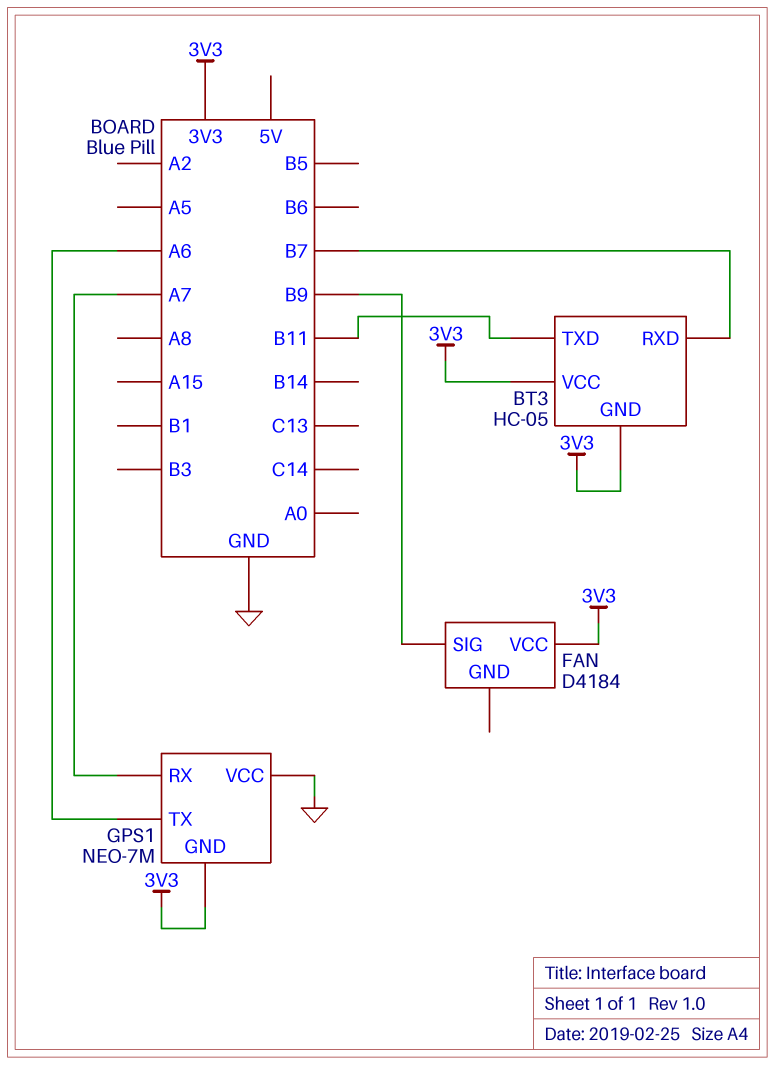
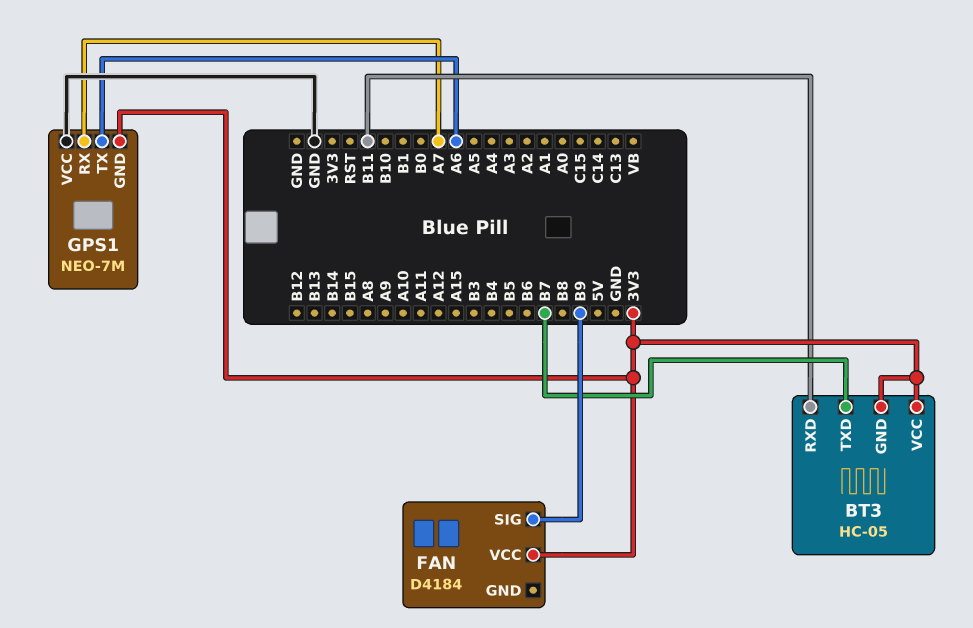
BT3 pin RXD: B7 -> B11
BT3 pin TXD: B11 -> B7

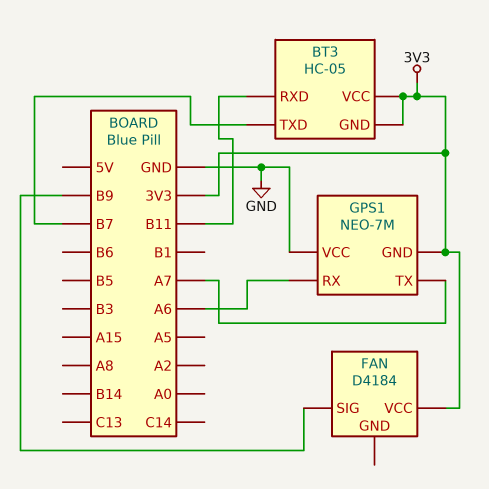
GPS1 pin RX: A7 -> A6
GPS1 pin TX: A6 -> A7

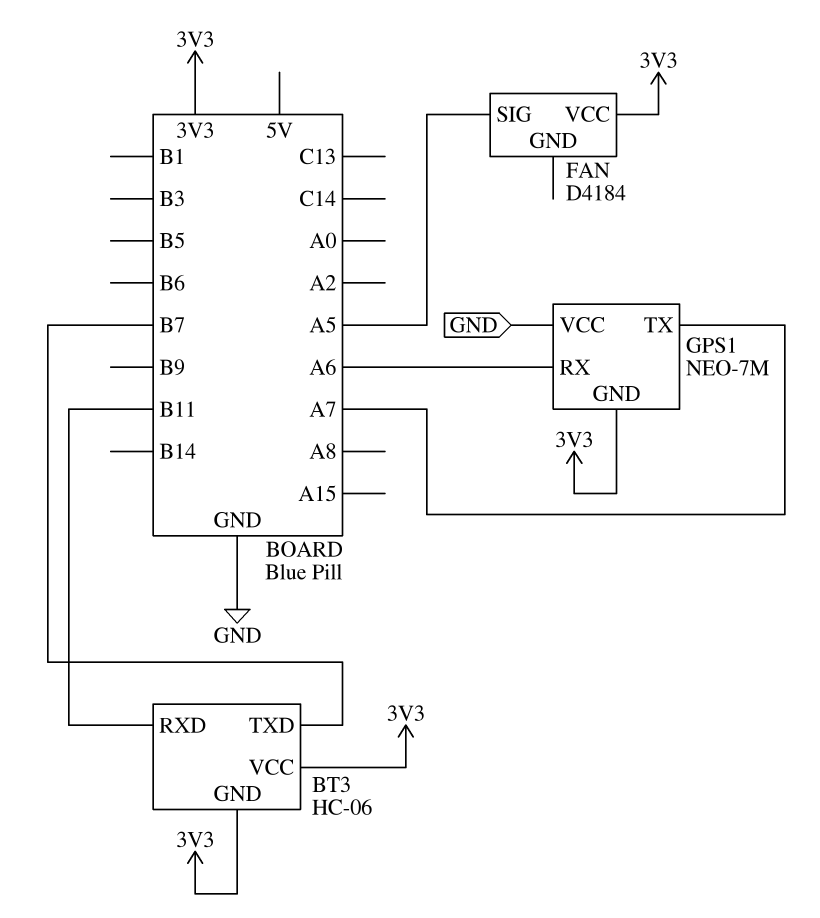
BT3: HC-05 -> HC-06
FAN pin SIG: B9 -> A5

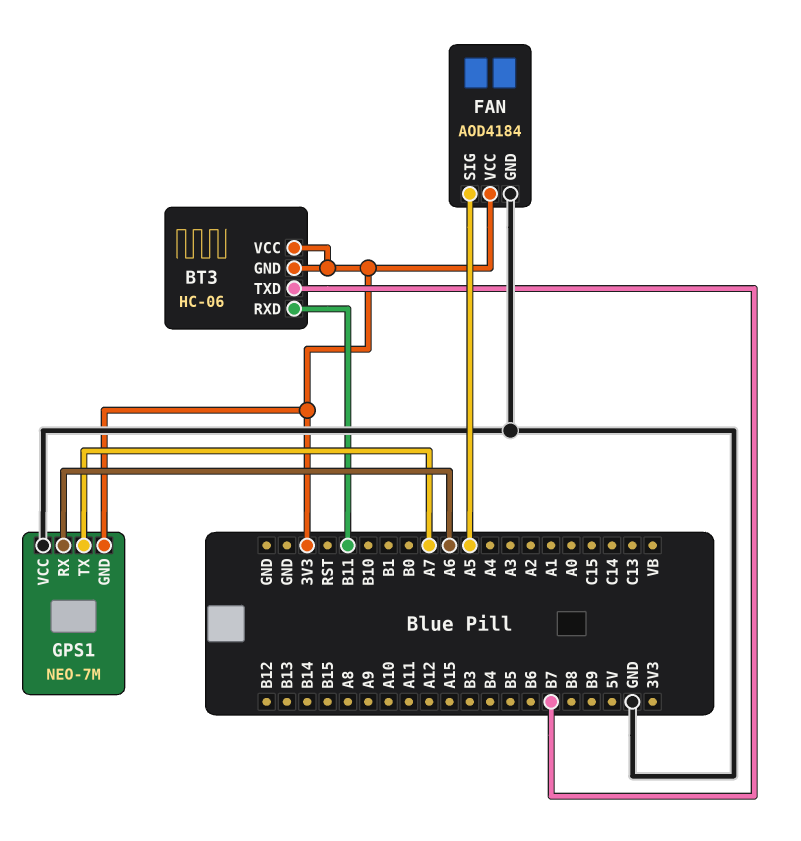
FAN: D4184 -> AOD4184
FAN pin GND: none -> GND

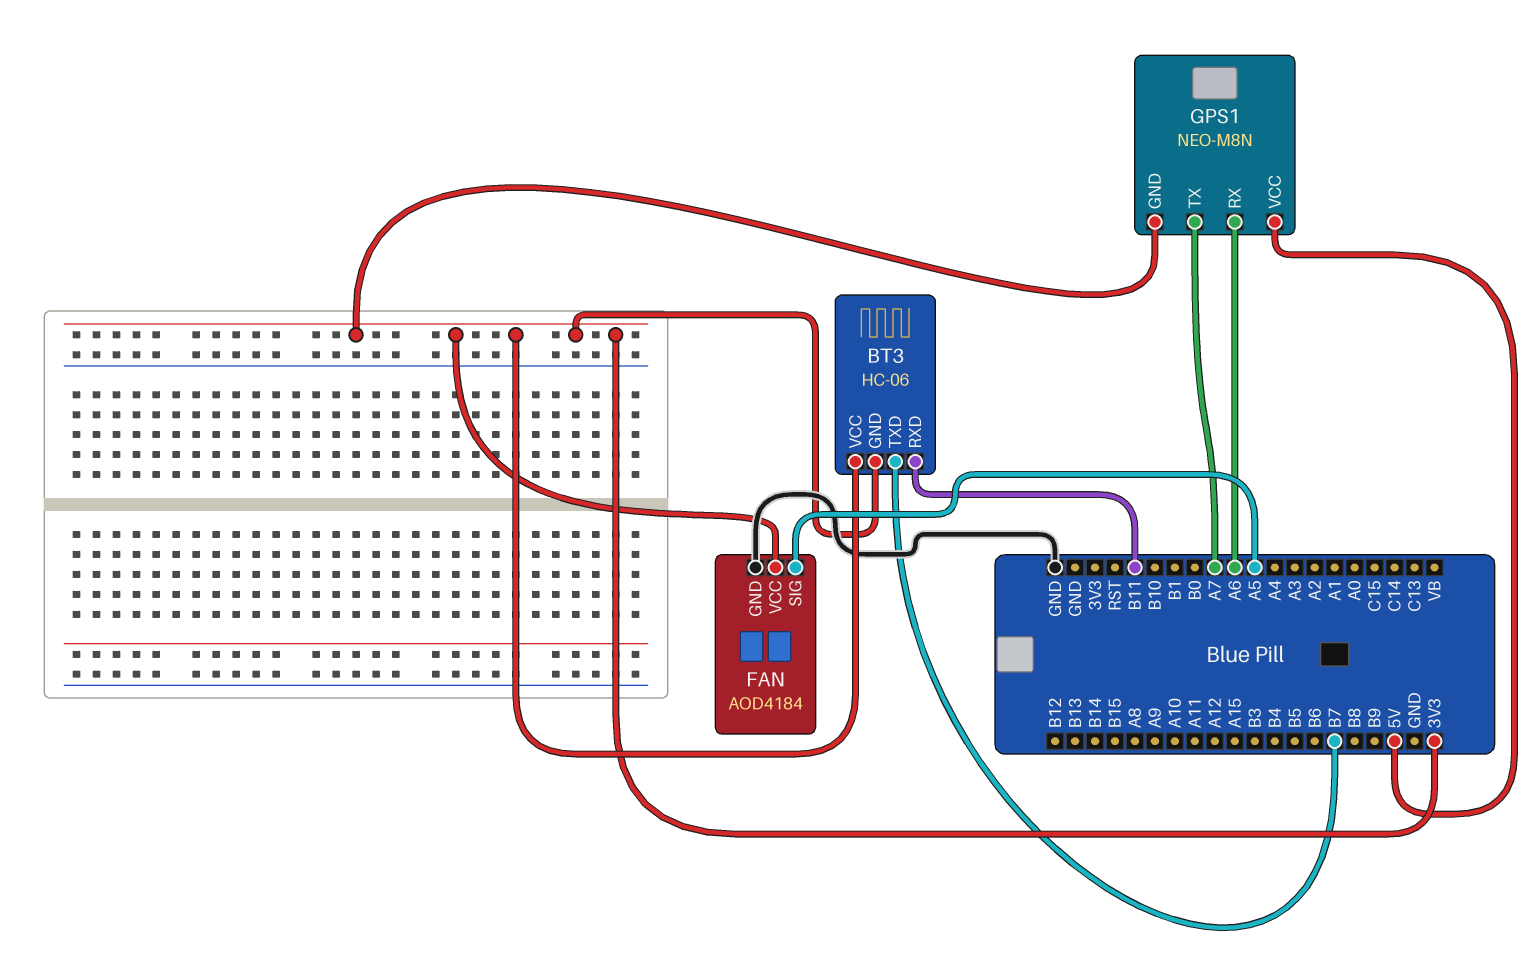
GPS1: NEO-7M -> NEO-M8N
GPS1 pin VCC: GND -> 5V

